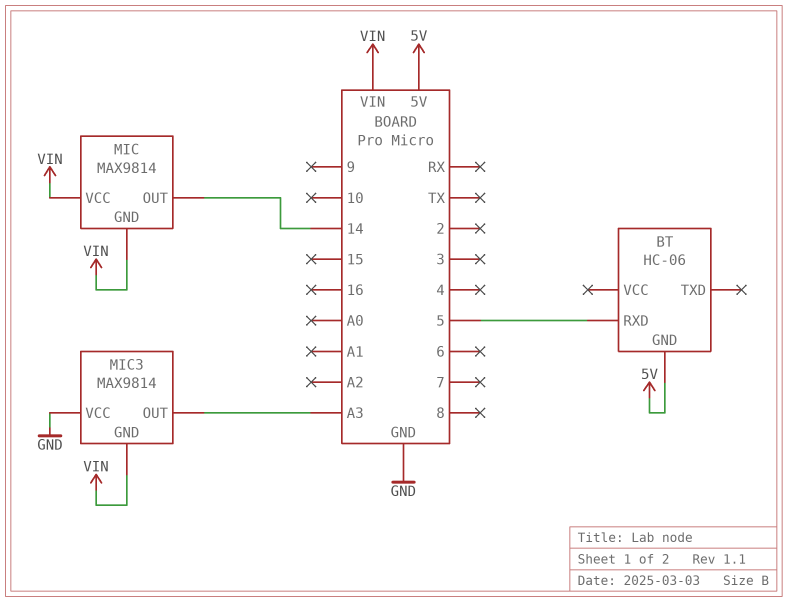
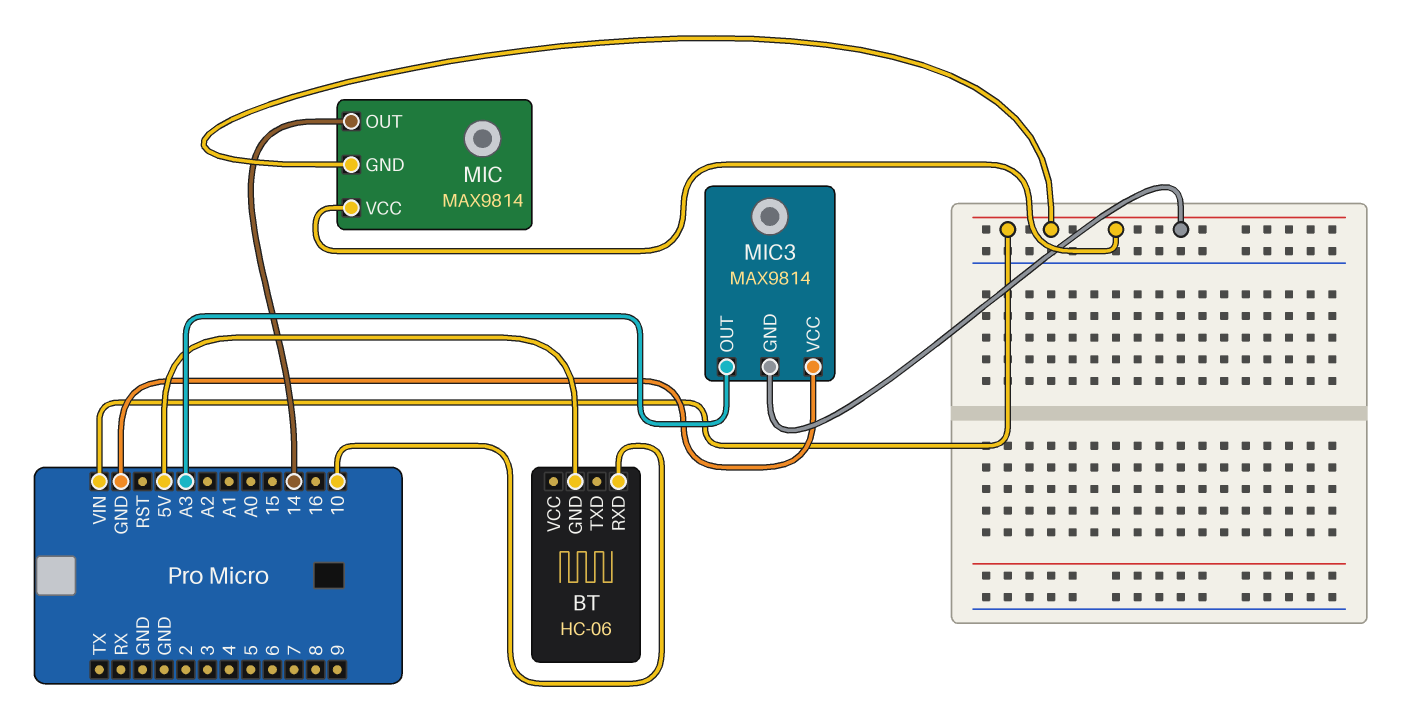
BT pin RXD: 5 -> 10

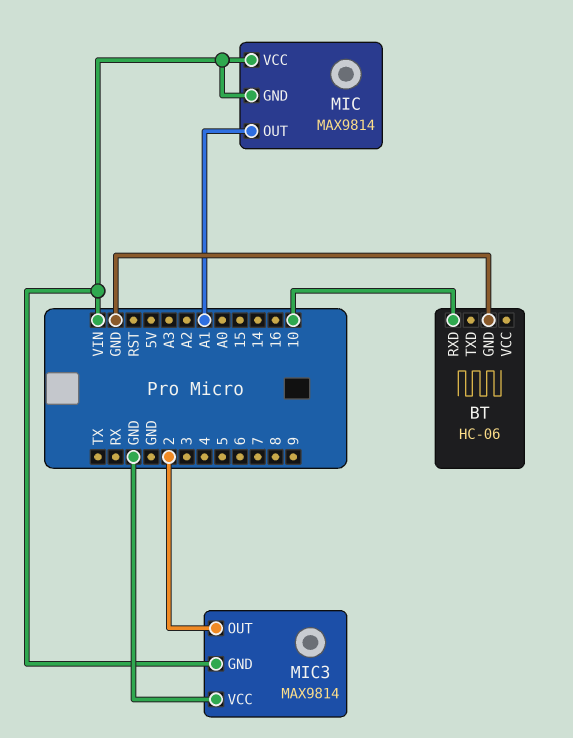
BT pin GND: 5V -> GND
MIC pin OUT: 14 -> A1
MIC3 pin OUT: A3 -> 2

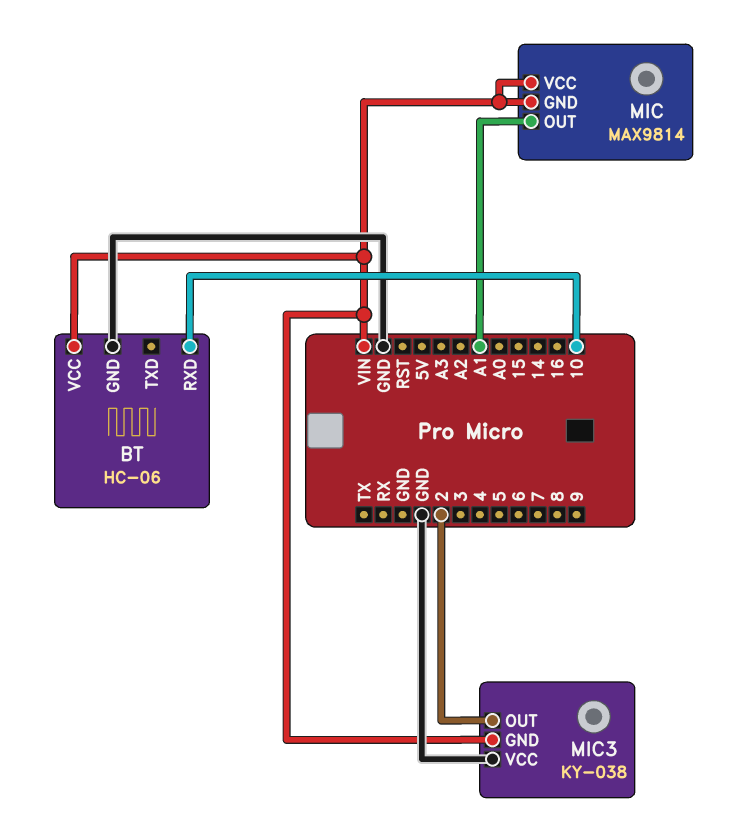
BT pin VCC: none -> VIN
MIC3: MAX9814 -> KY-038

